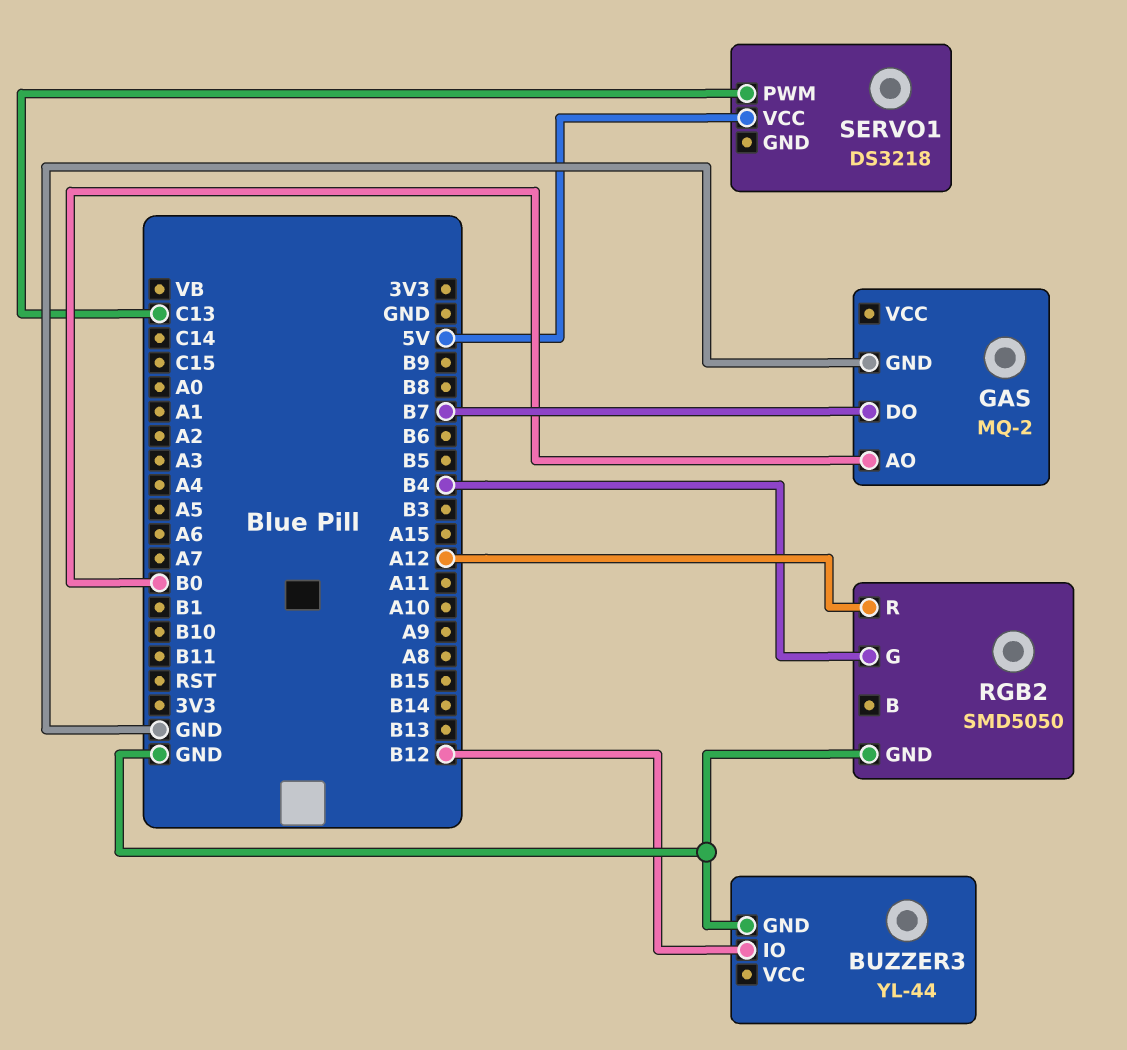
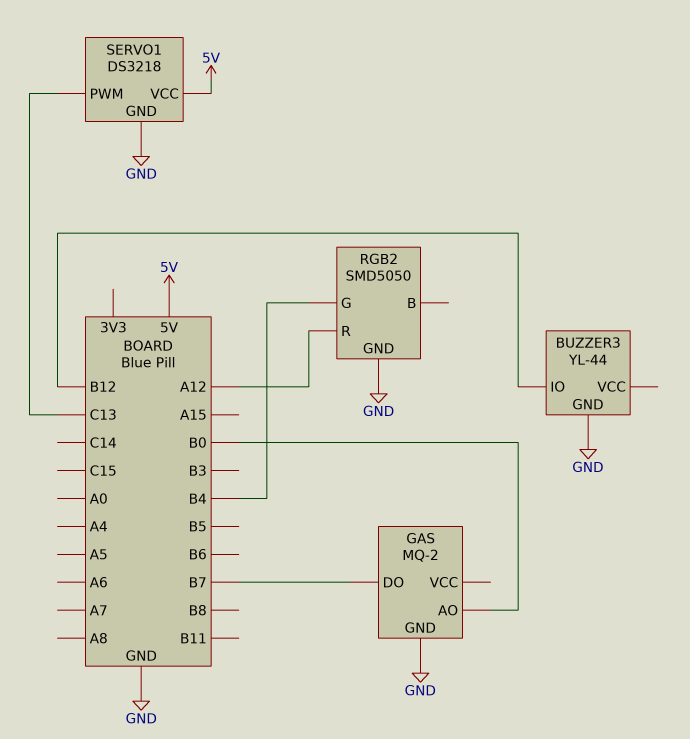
SERVO1 pin GND: none -> GND

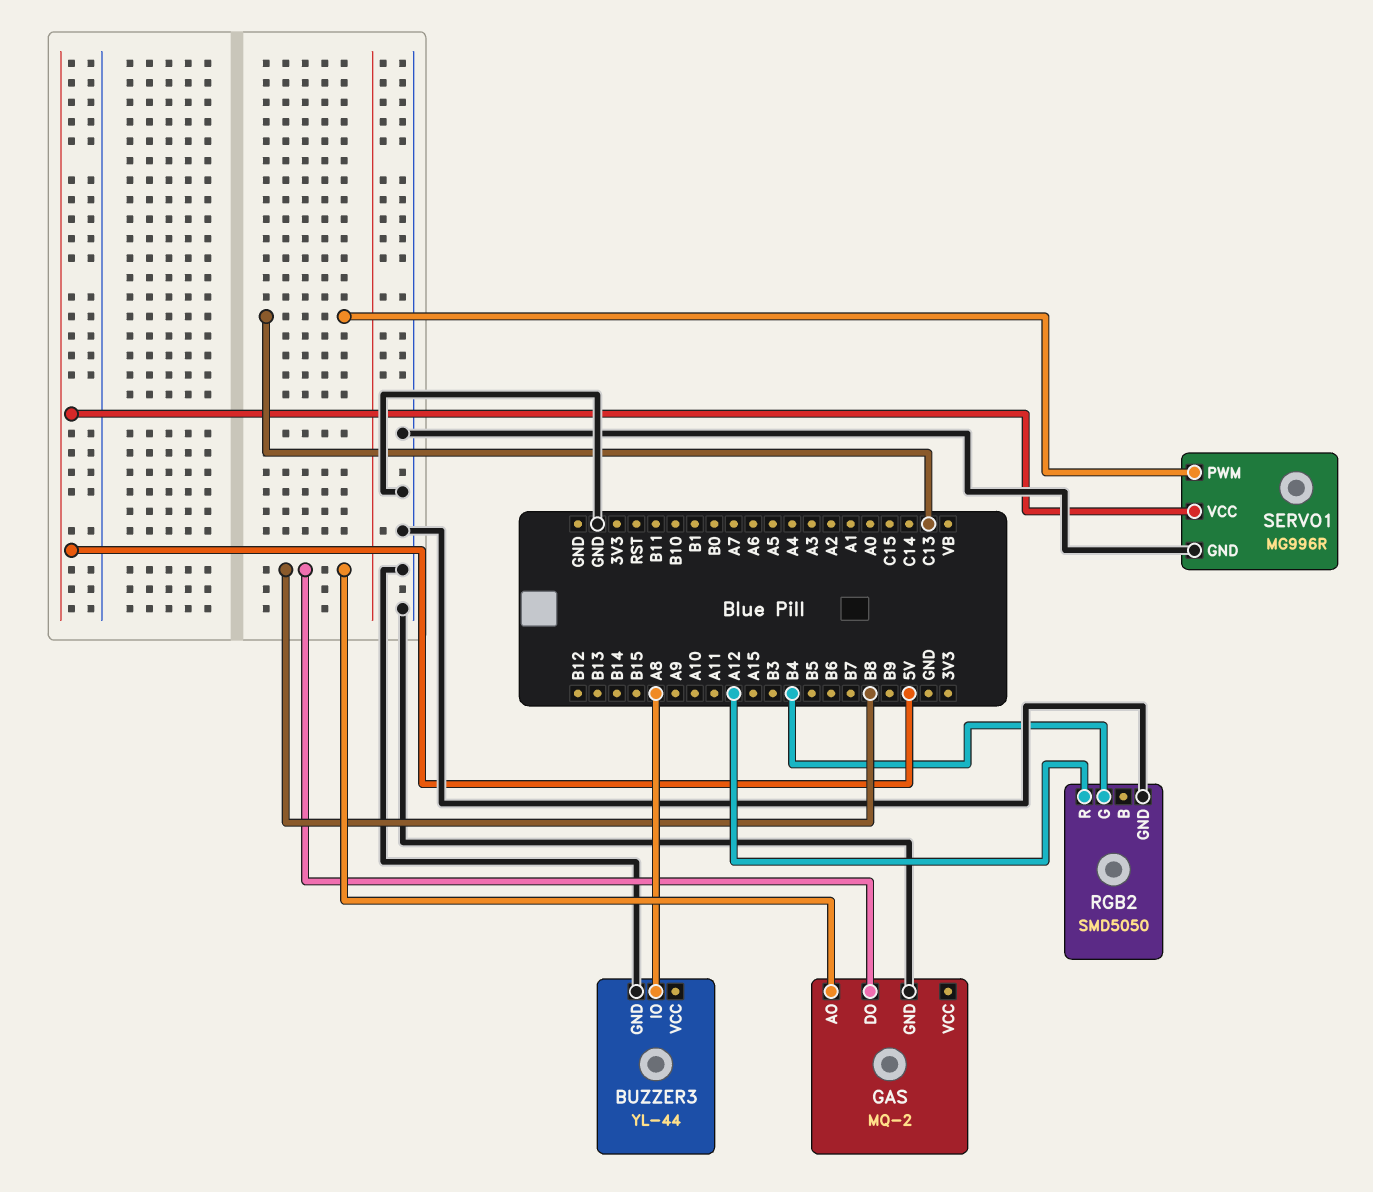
BUZZER3 pin IO: B12 -> A8
GAS pin AO: B0 -> B8
GAS pin DO: B7 -> B8
SERVO1: DS3218 -> MG996R

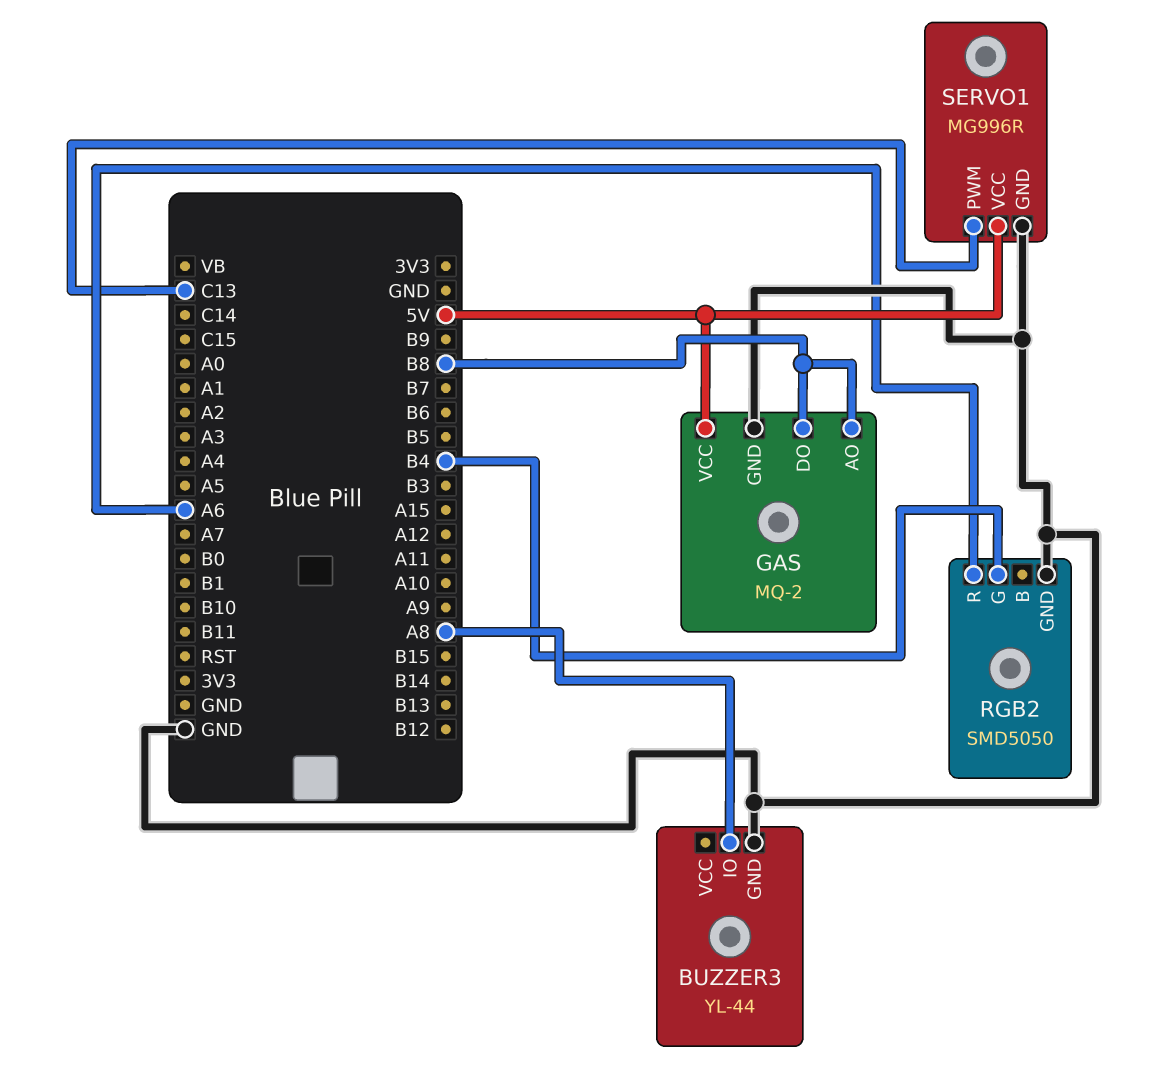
GAS pin VCC: none -> 5V
RGB2 pin R: A12 -> A6

